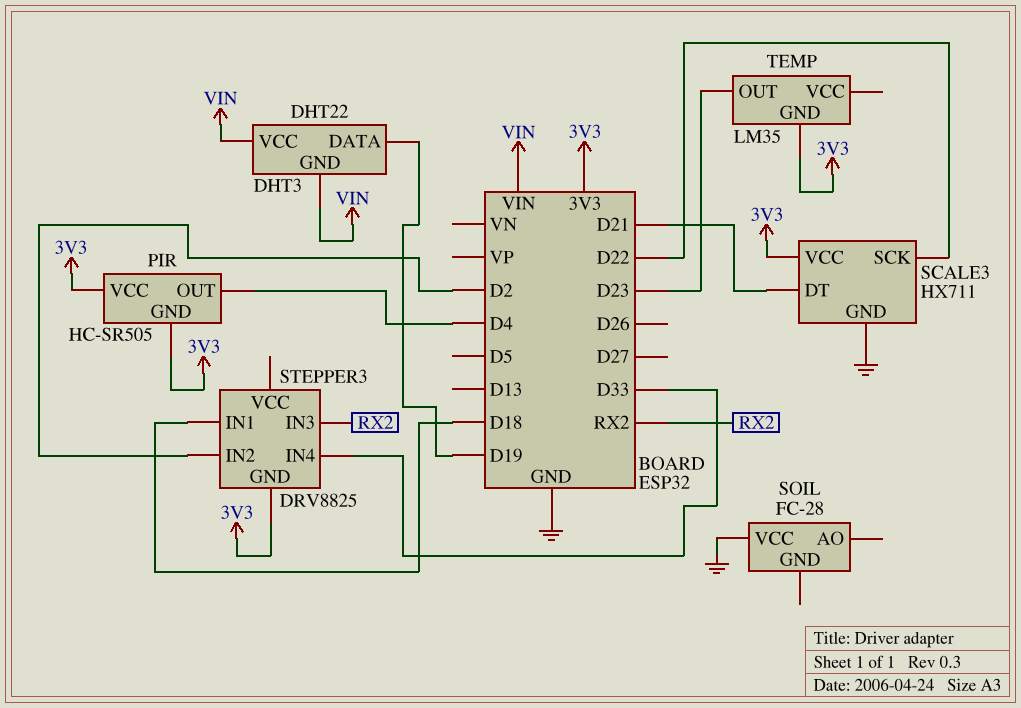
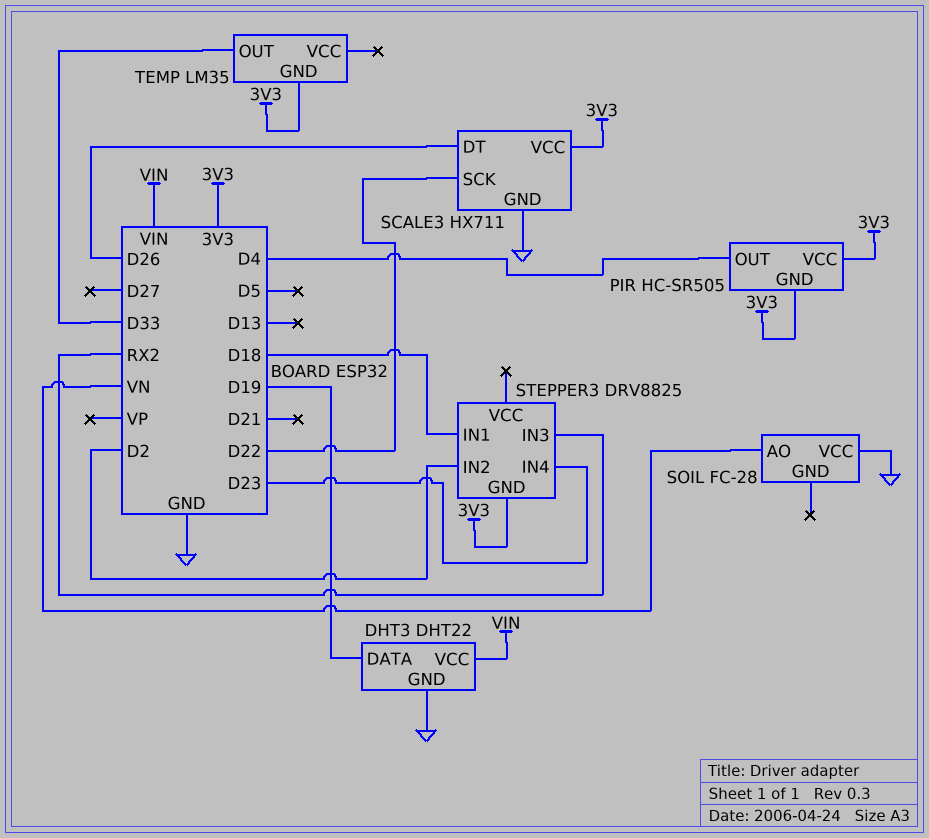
DHT3 pin GND: VIN -> GND
SCALE3 pin DT: D21 -> D26
SOIL pin AO: none -> VN
STEPPER3 pin IN4: D33 -> D23
TEMP pin OUT: D23 -> D33

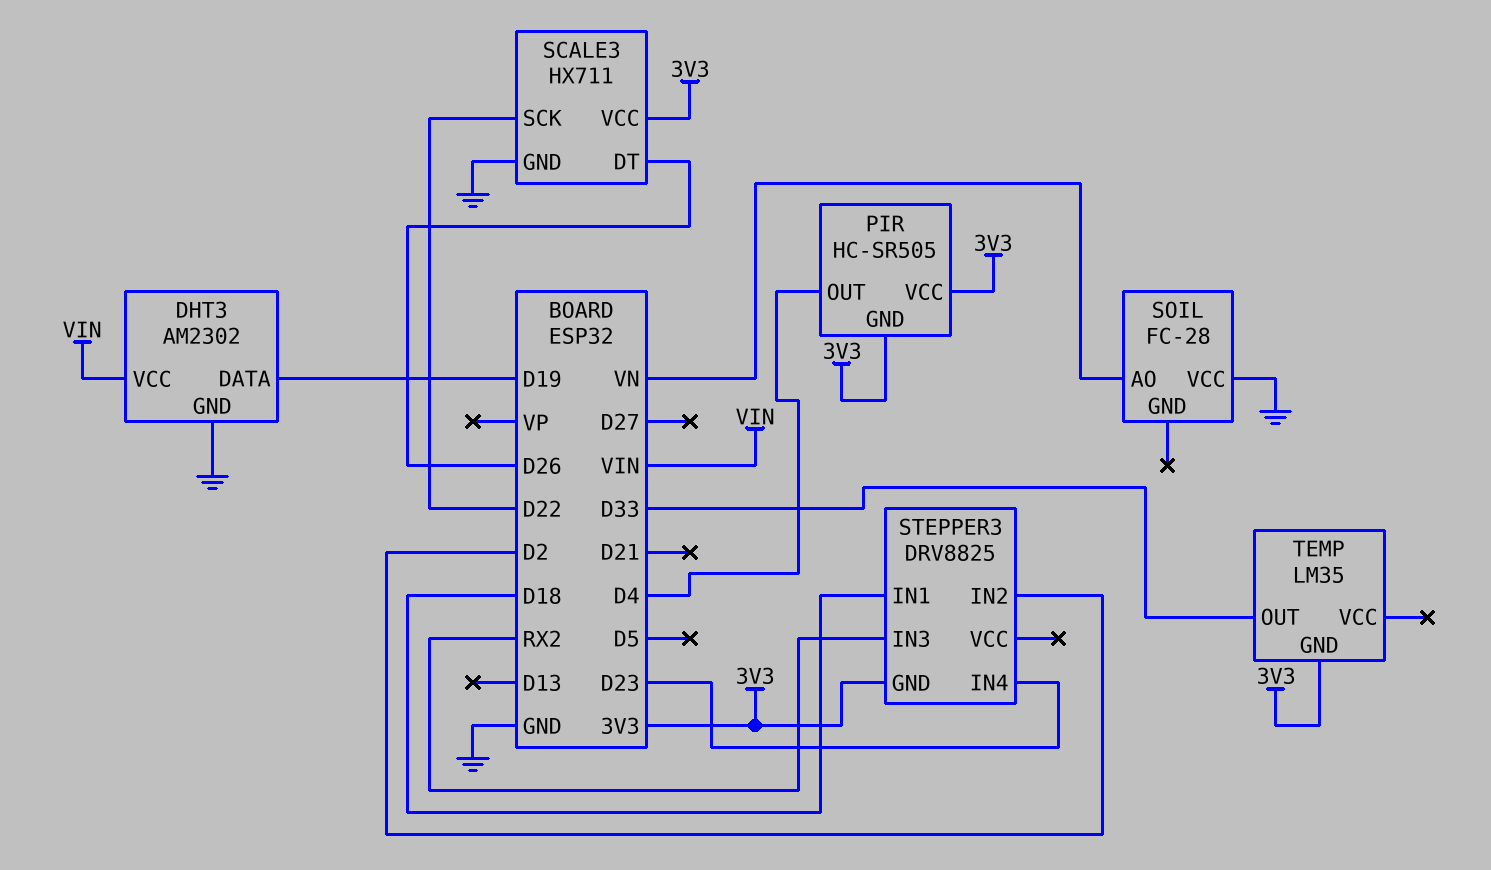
DHT3: DHT22 -> AM2302

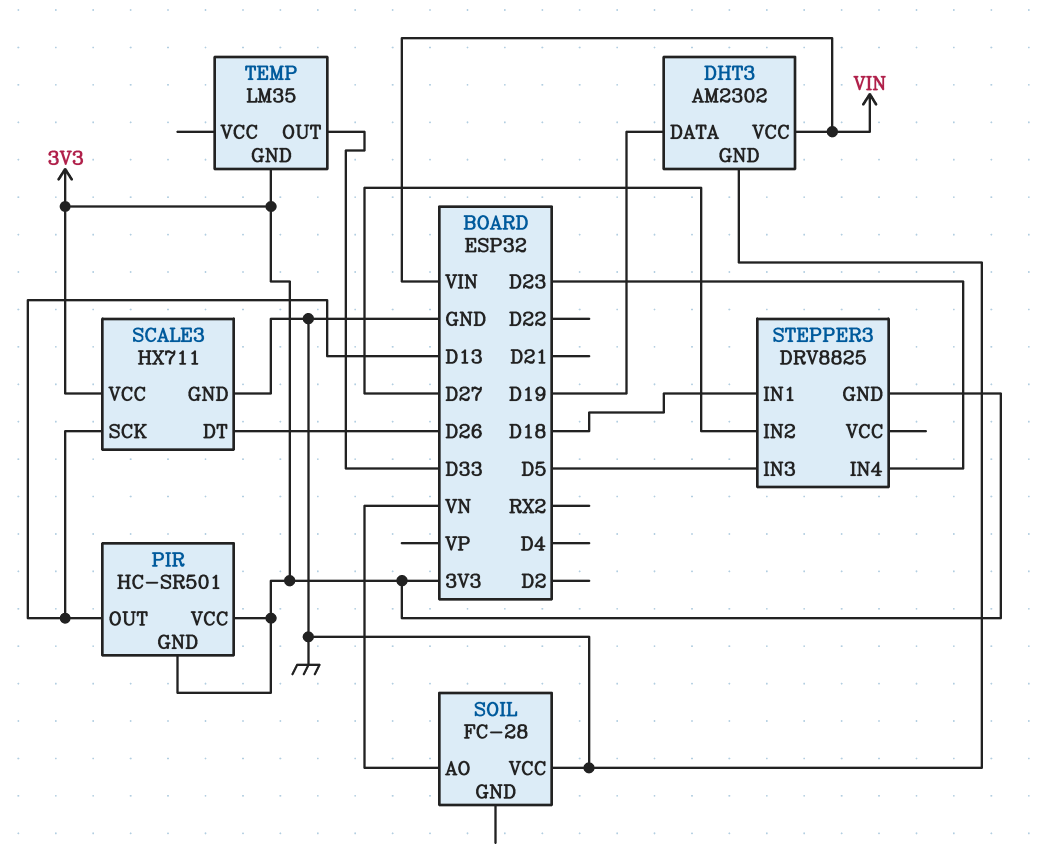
PIR: HC-SR505 -> HC-SR501
PIR pin OUT: D4 -> D13
SCALE3 pin SCK: D22 -> D13
STEPPER3 pin IN2: D2 -> D27
STEPPER3 pin IN3: RX2 -> D5

